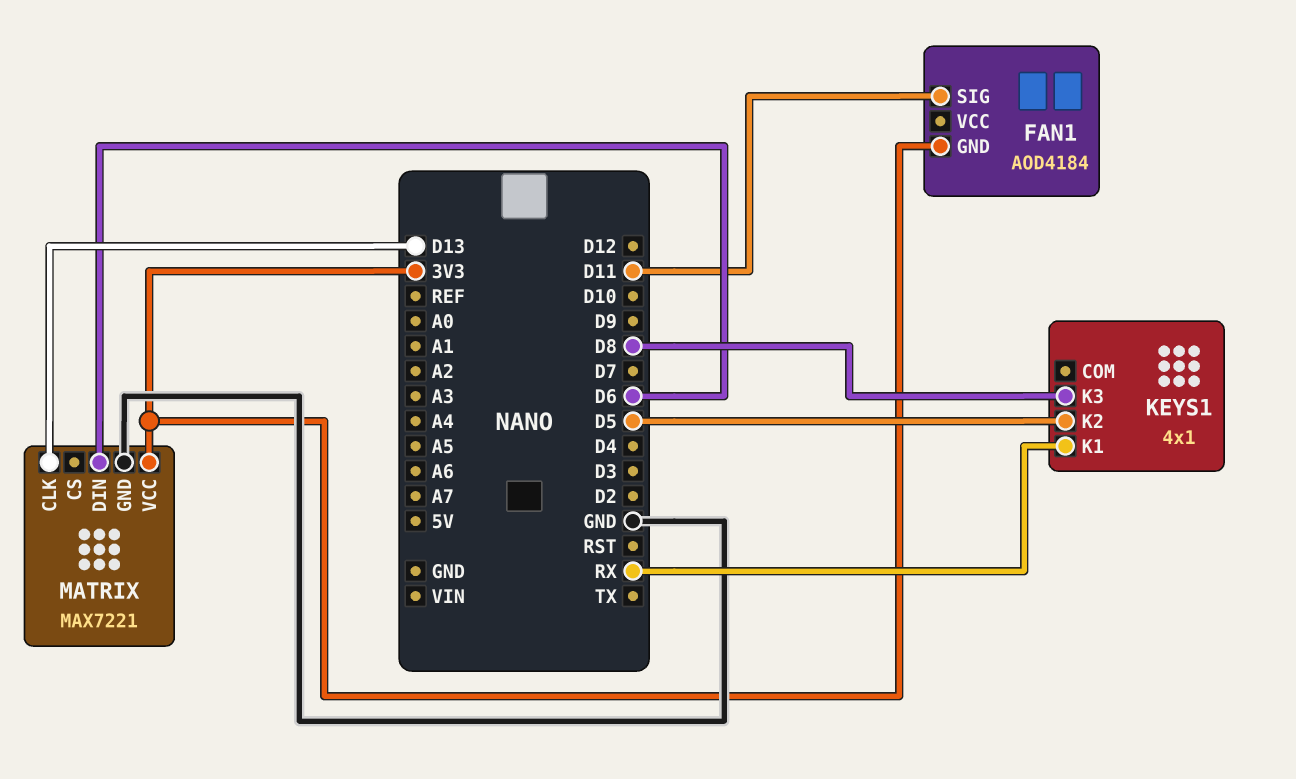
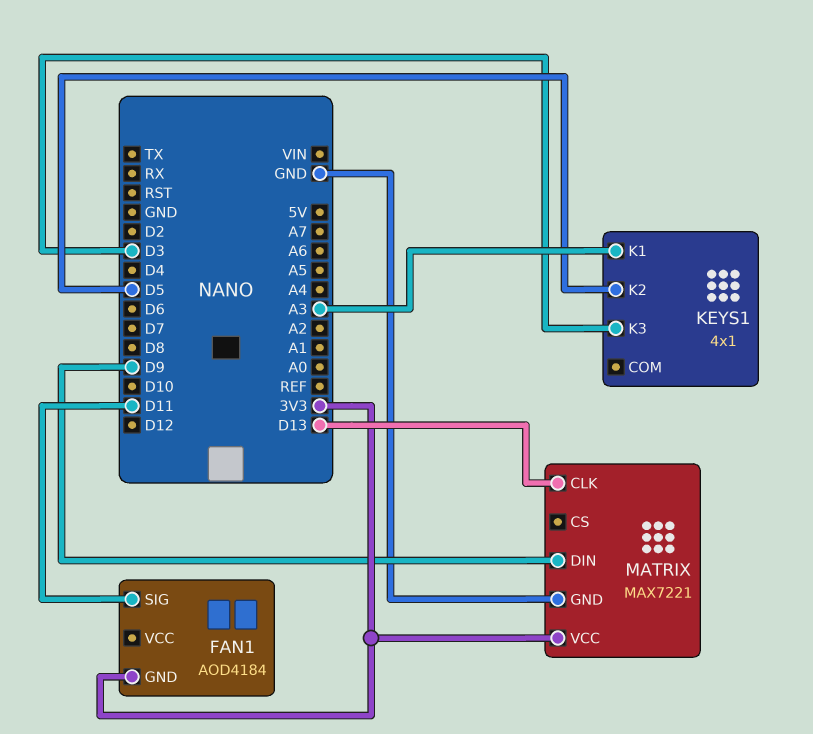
KEYS1 pin K1: RX -> A3
KEYS1 pin K3: D8 -> D3
MATRIX pin DIN: D6 -> D9

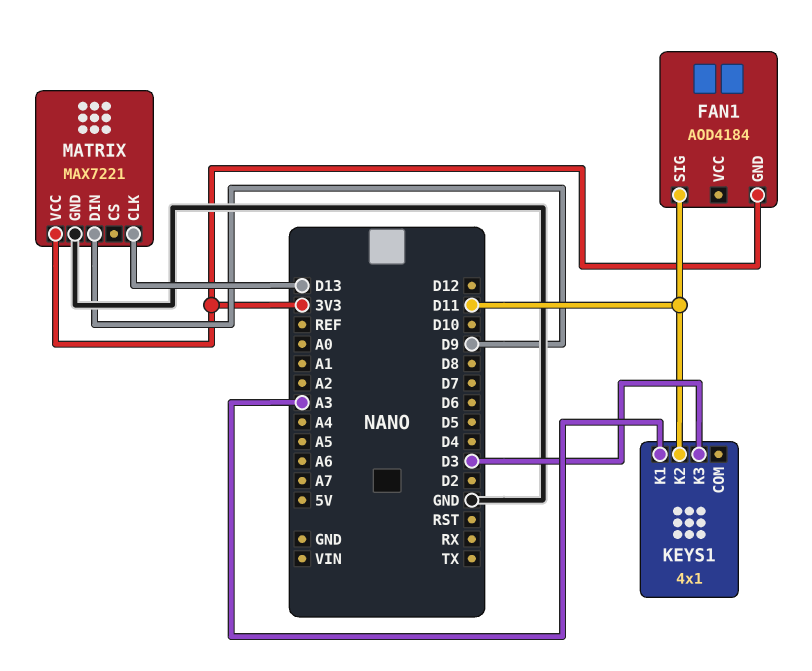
KEYS1 pin K2: D5 -> D11

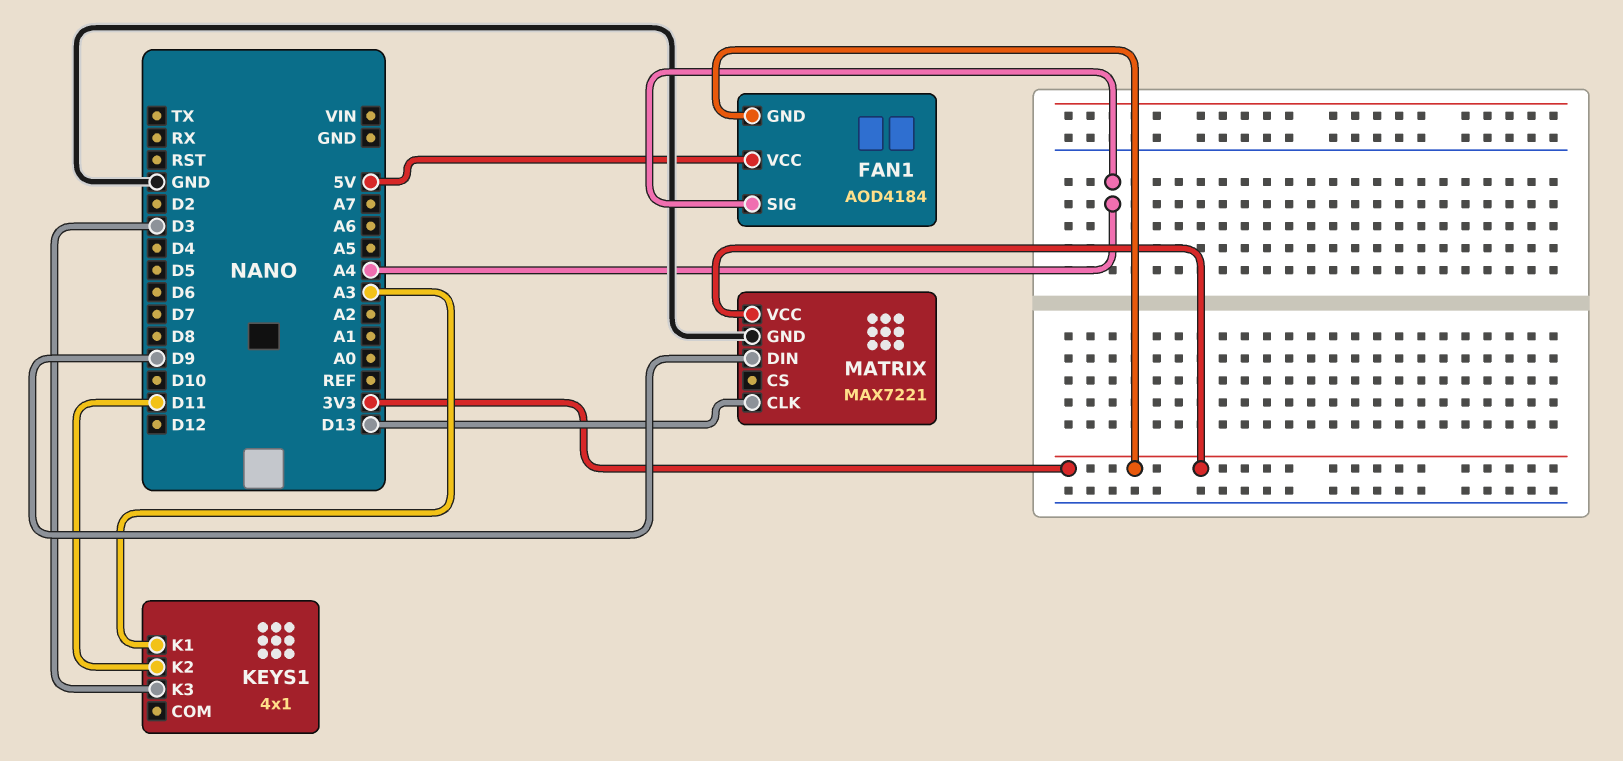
FAN1 pin SIG: D11 -> A4
FAN1 pin VCC: none -> 5V

